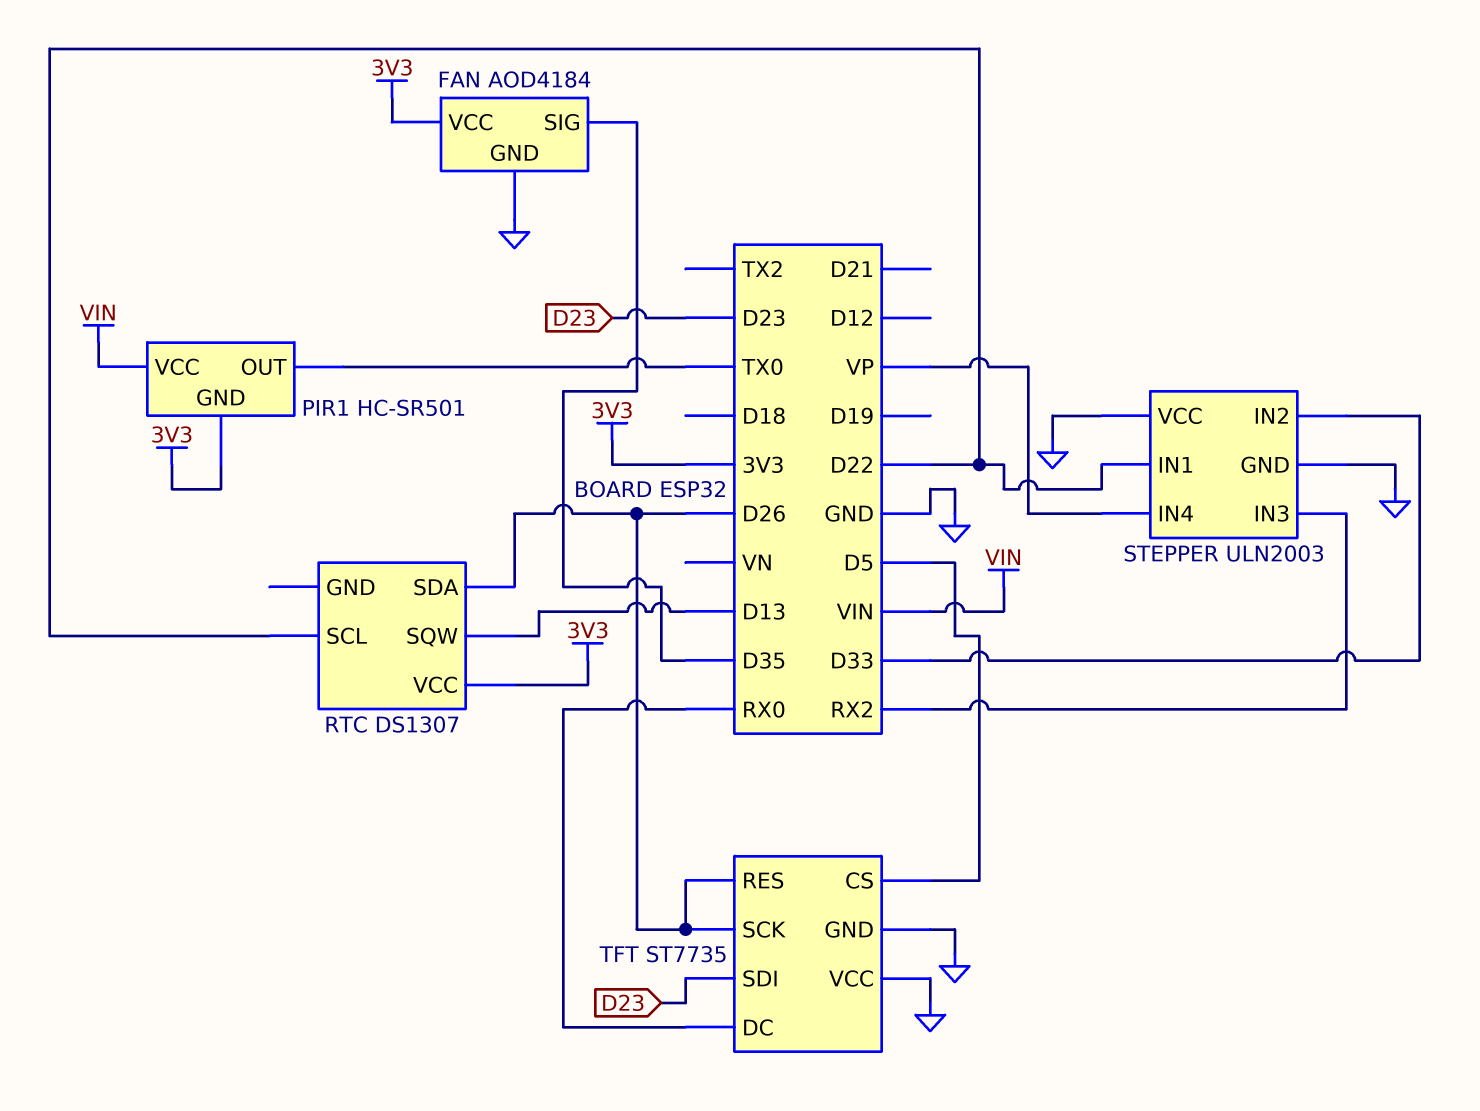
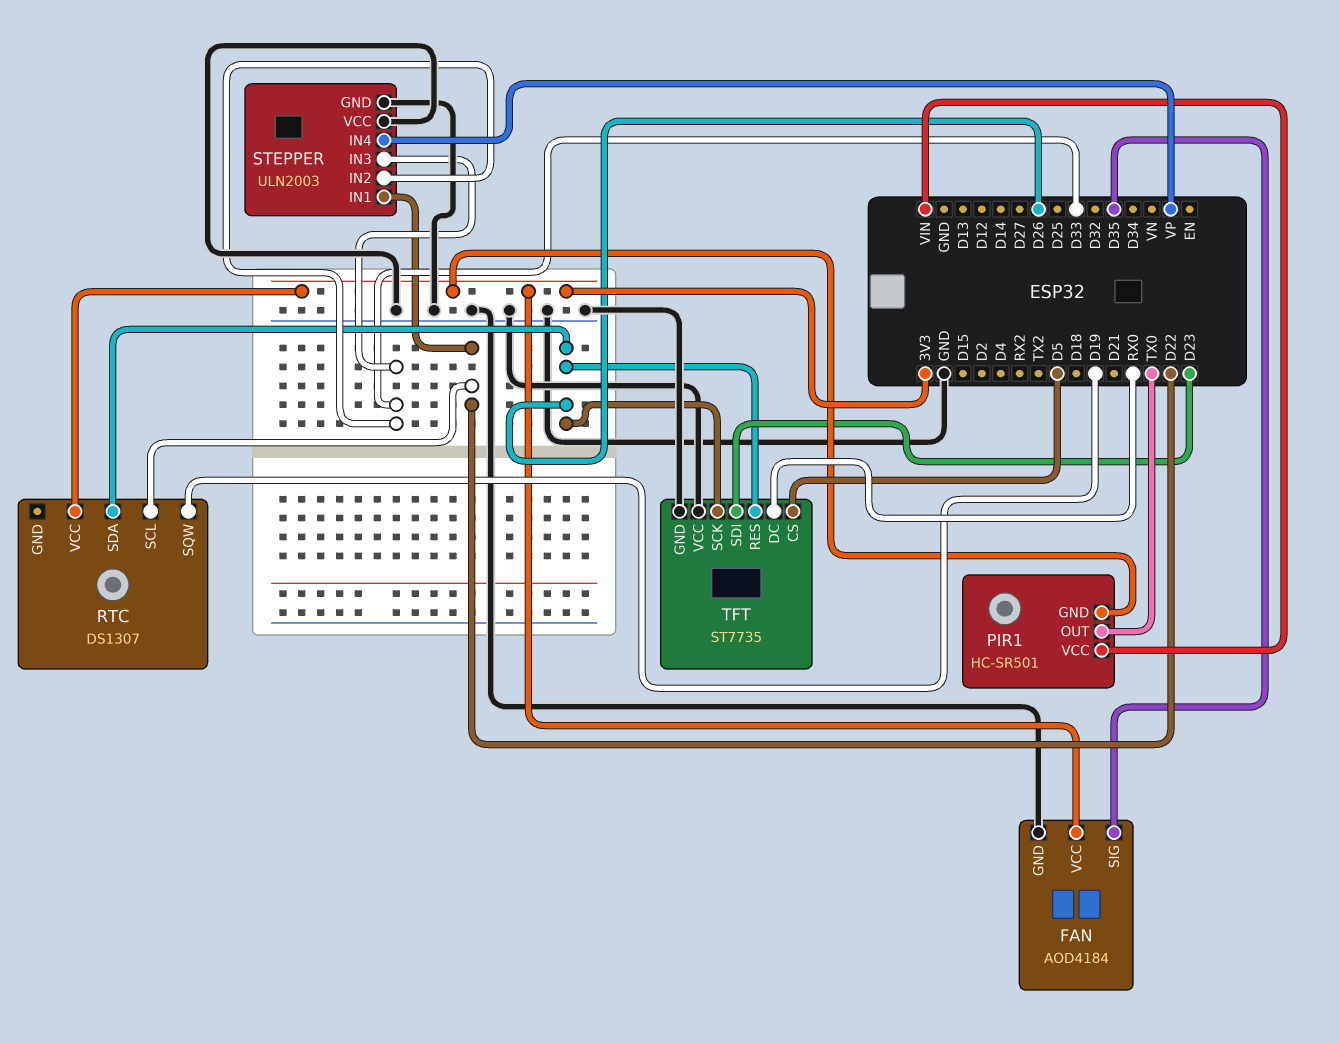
RTC pin SQW: D13 -> D19
STEPPER pin IN3: RX2 -> D33

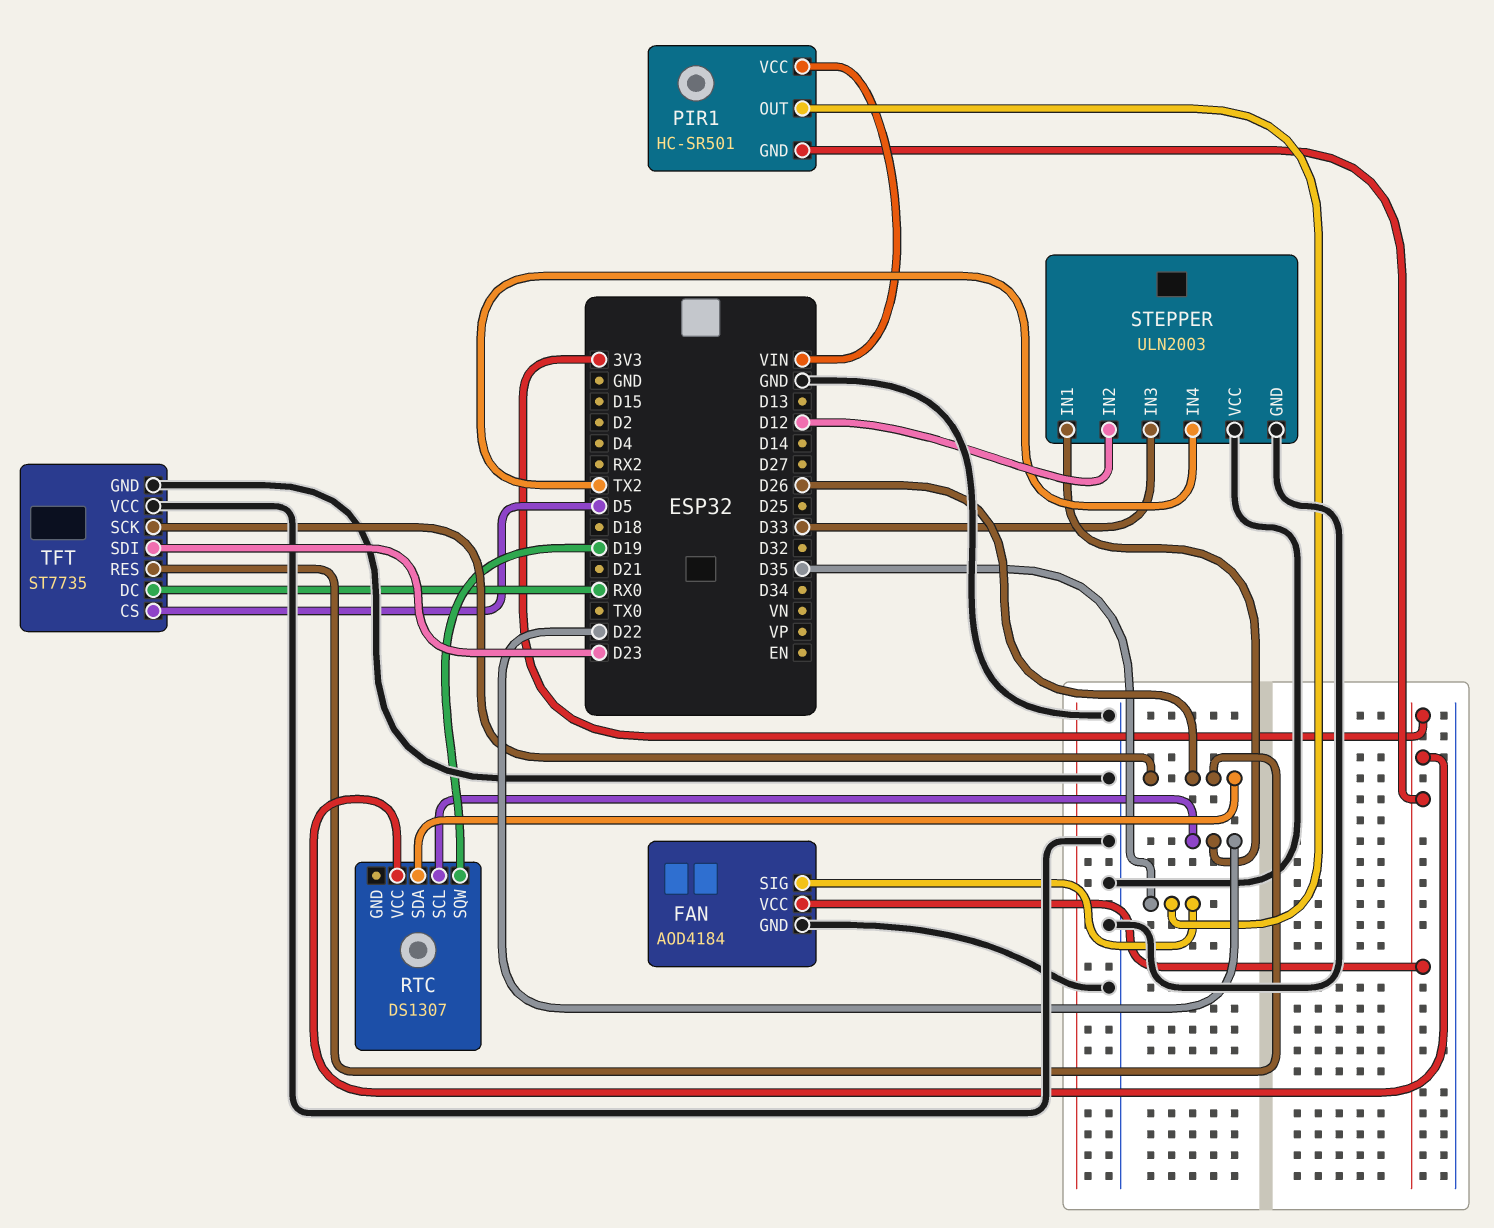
PIR1 pin OUT: TX0 -> D35
STEPPER pin IN2: D33 -> D12
STEPPER pin IN4: VP -> TX2

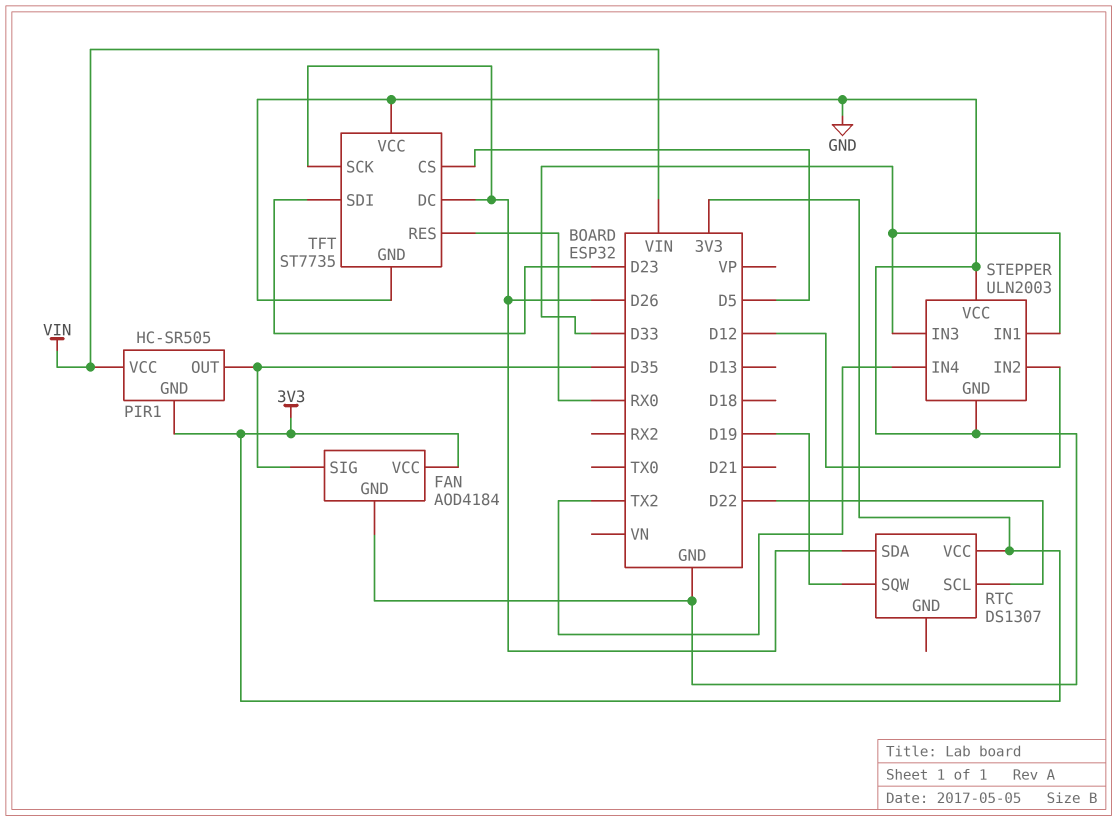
PIR1: HC-SR501 -> HC-SR505
STEPPER pin IN1: D22 -> D33
TFT pin DC: RX0 -> D26
TFT pin RES: D26 -> RX0

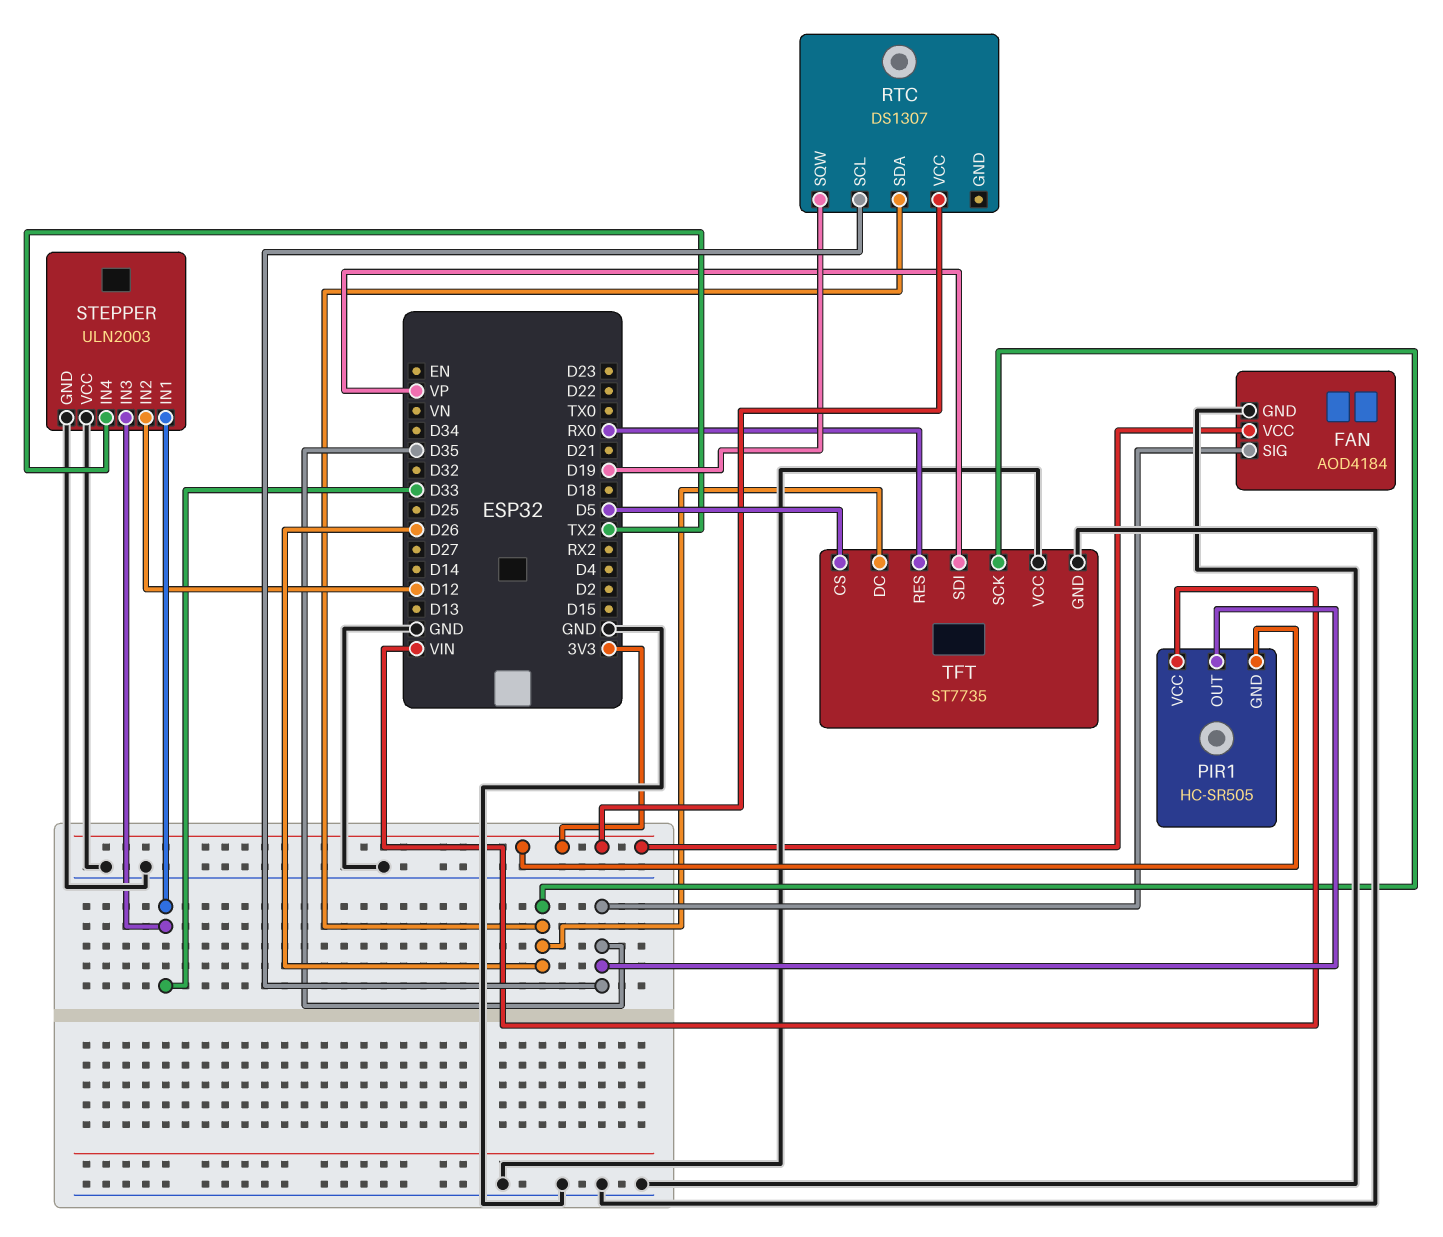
RTC pin SCL: D22 -> D35
TFT pin SDI: D23 -> VP

